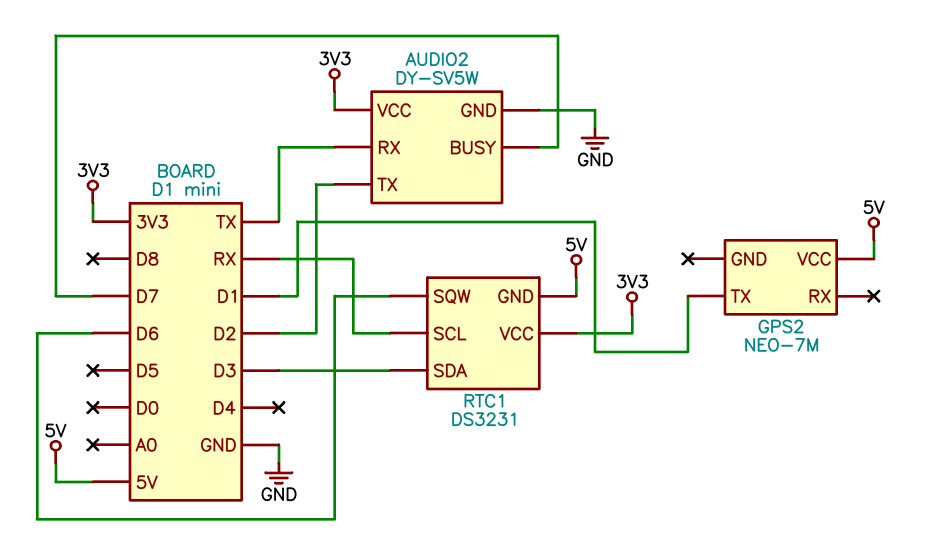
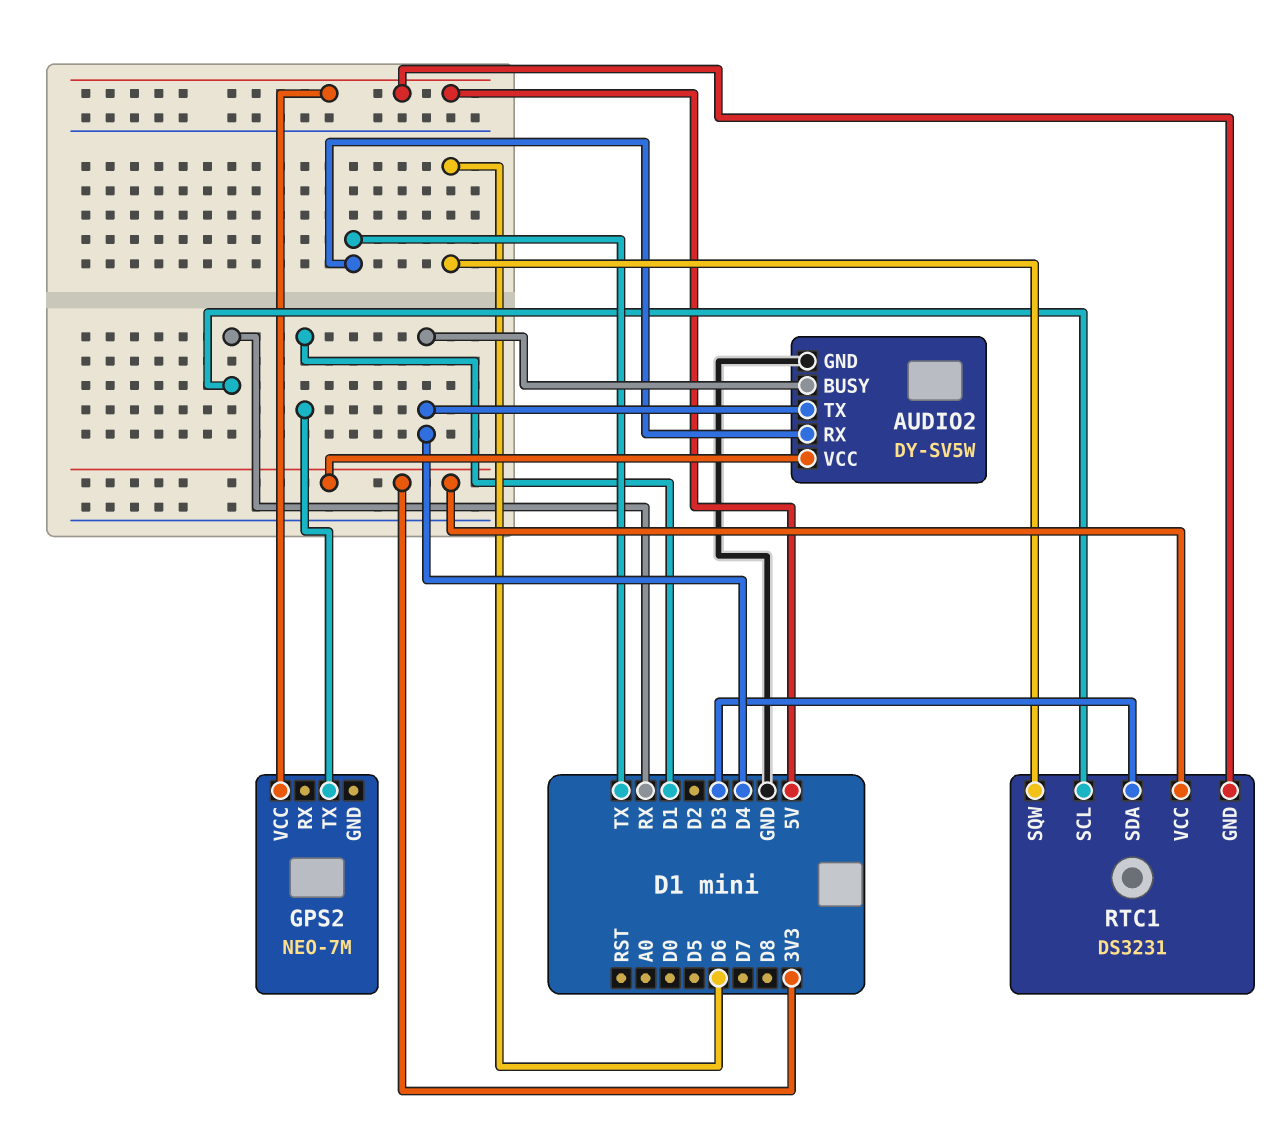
AUDIO2 pin BUSY: D7 -> D4
AUDIO2 pin TX: D2 -> D4

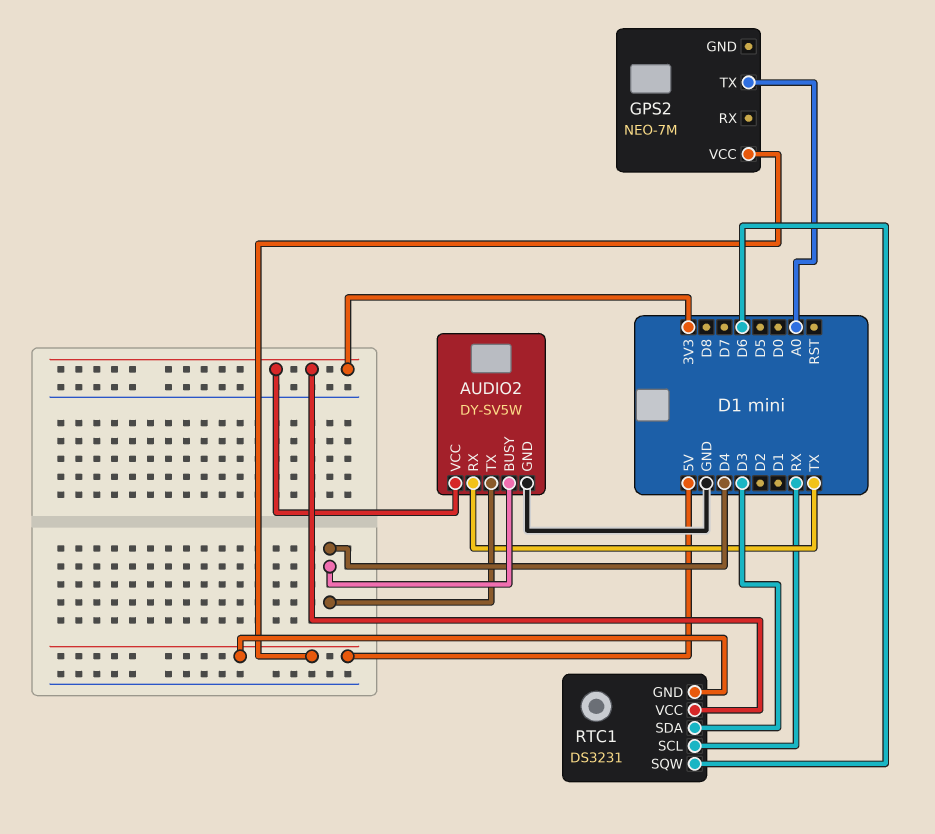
GPS2 pin TX: D1 -> A0

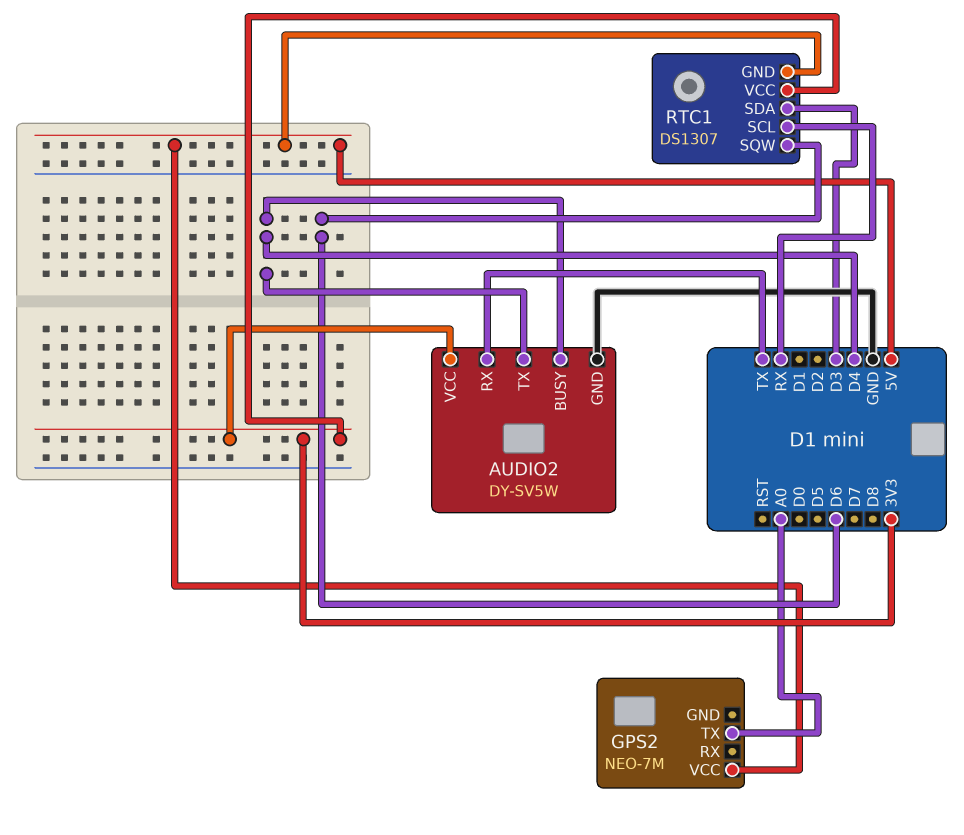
RTC1: DS3231 -> DS1307

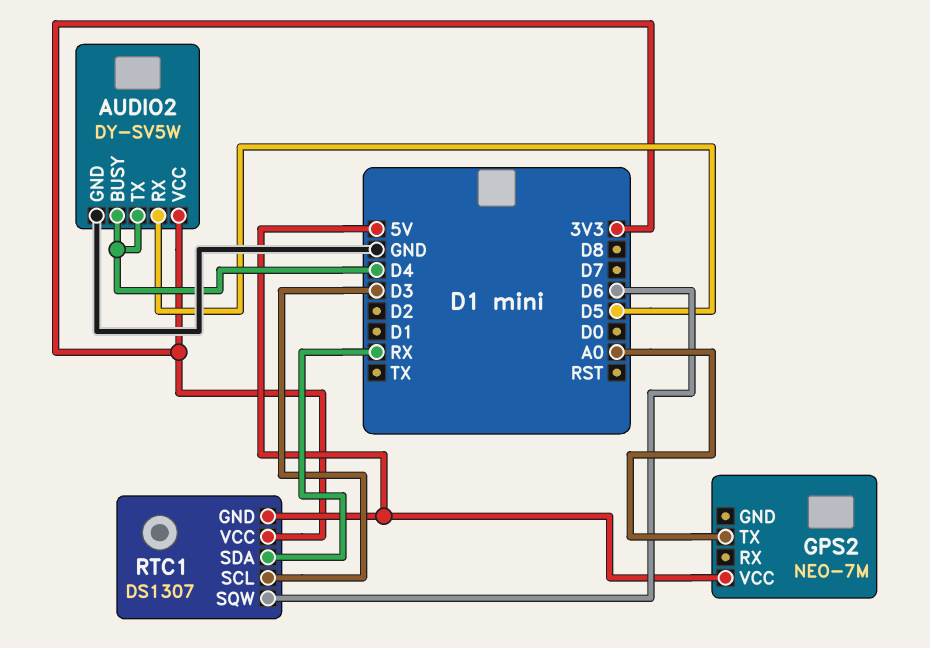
AUDIO2 pin RX: TX -> D5
RTC1 pin SCL: RX -> D3
RTC1 pin SDA: D3 -> RX

